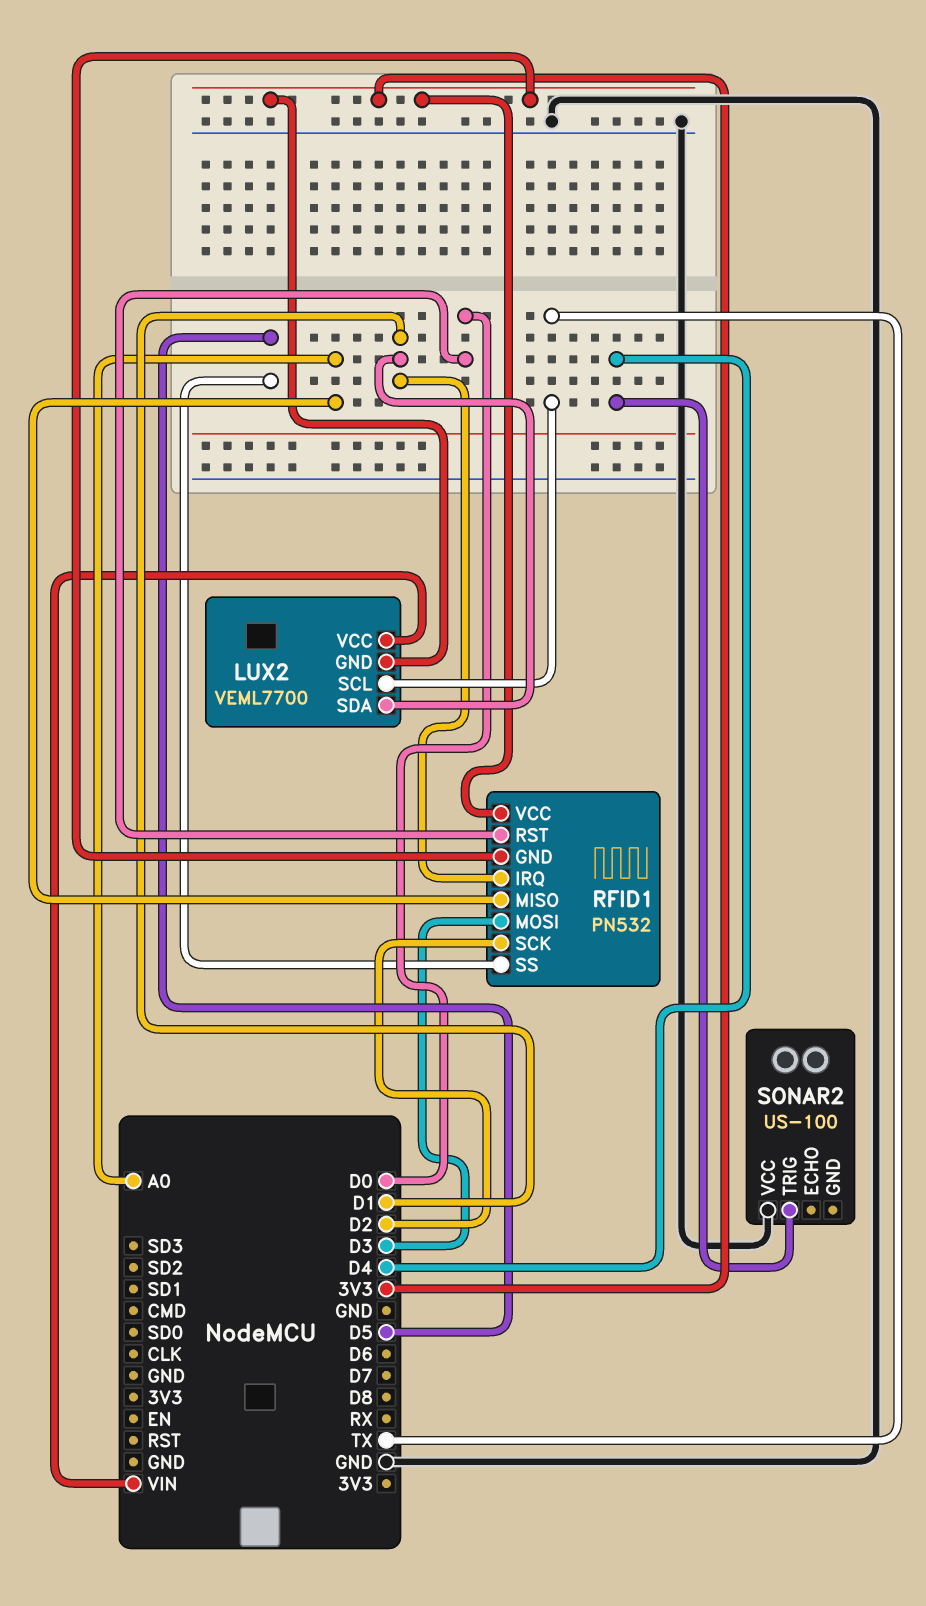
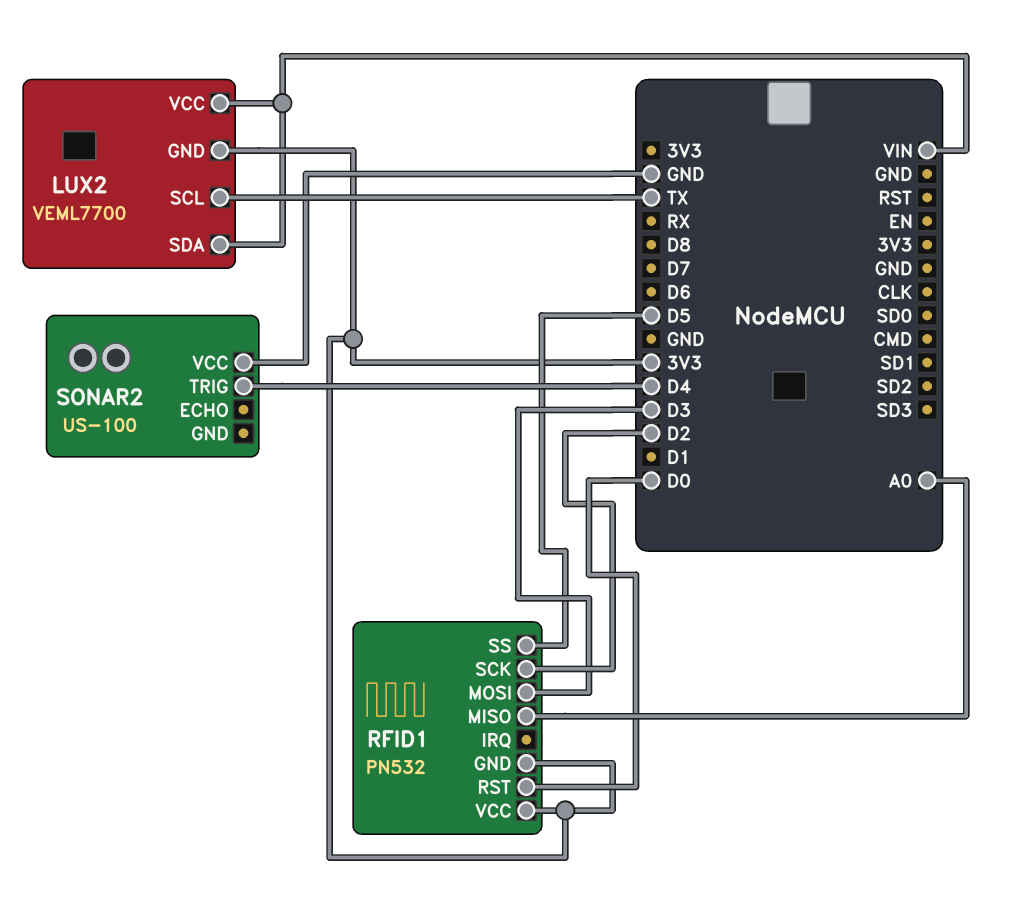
LUX2 pin SDA: D1 -> VIN
RFID1 pin IRQ: D1 -> none

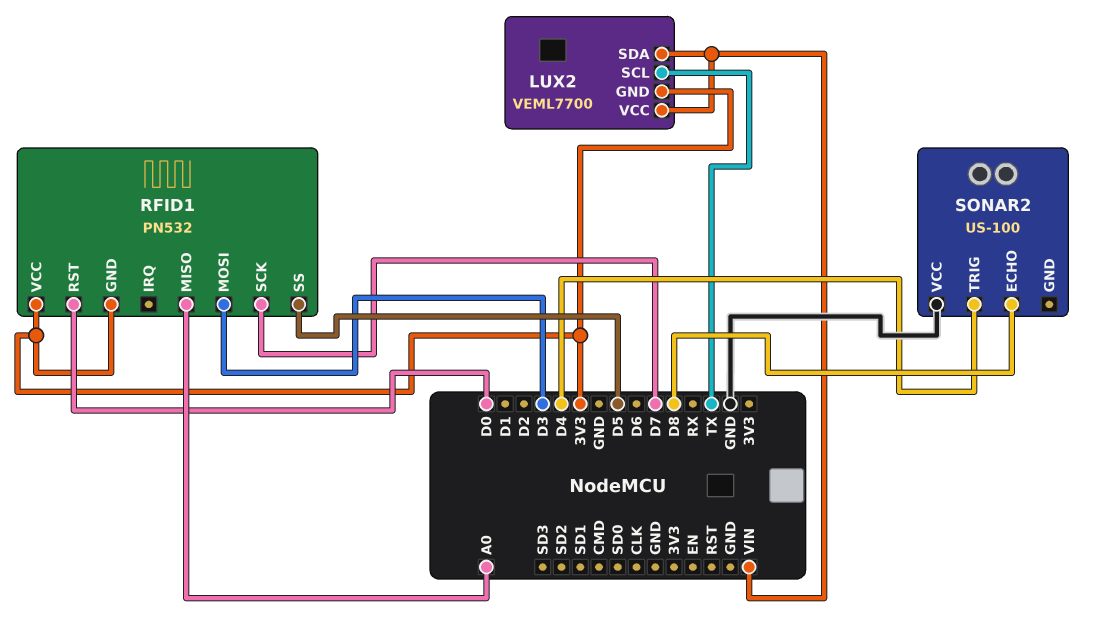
RFID1 pin SCK: D2 -> D7
SONAR2 pin ECHO: none -> D8

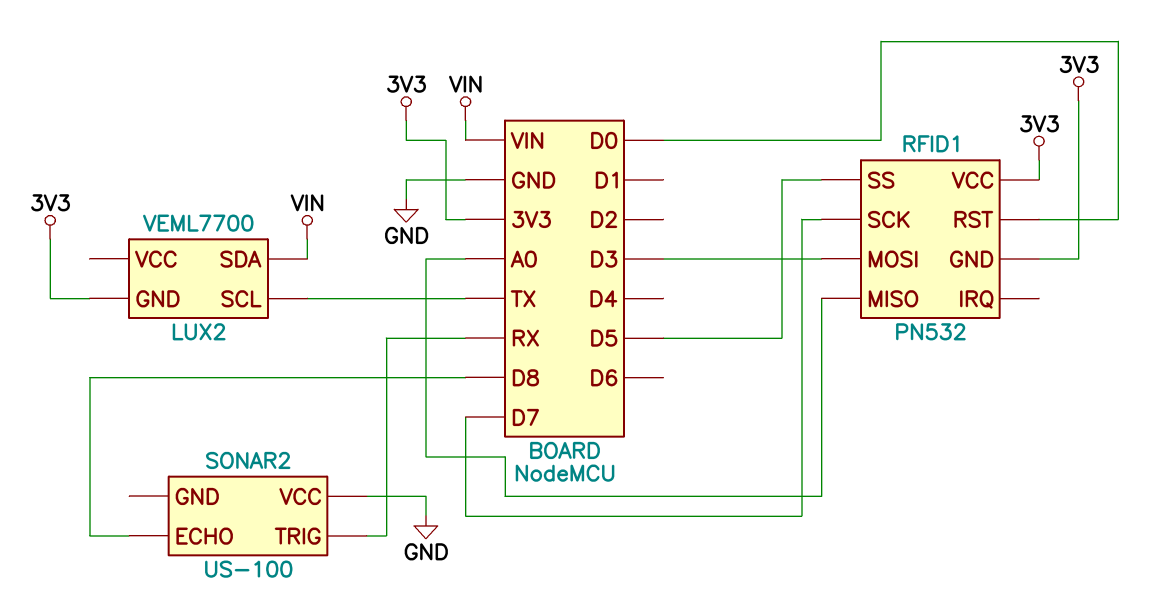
LUX2 pin VCC: VIN -> none
SONAR2 pin TRIG: D4 -> RX

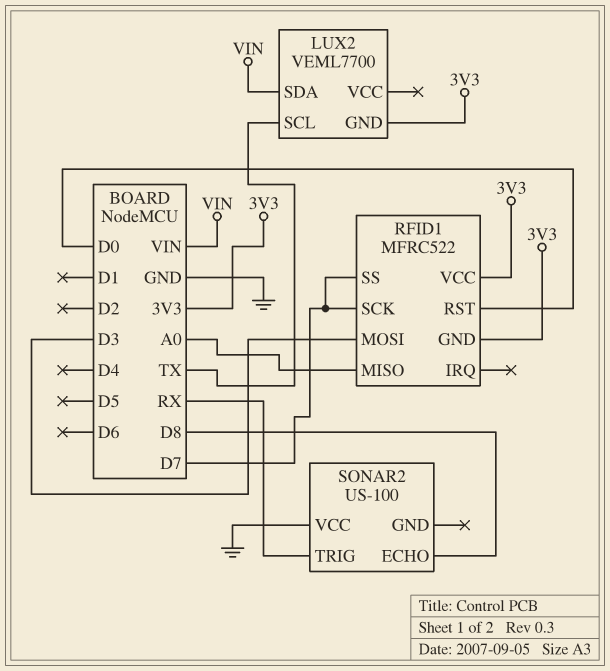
RFID1: PN532 -> MFRC522
RFID1 pin SS: D5 -> D7

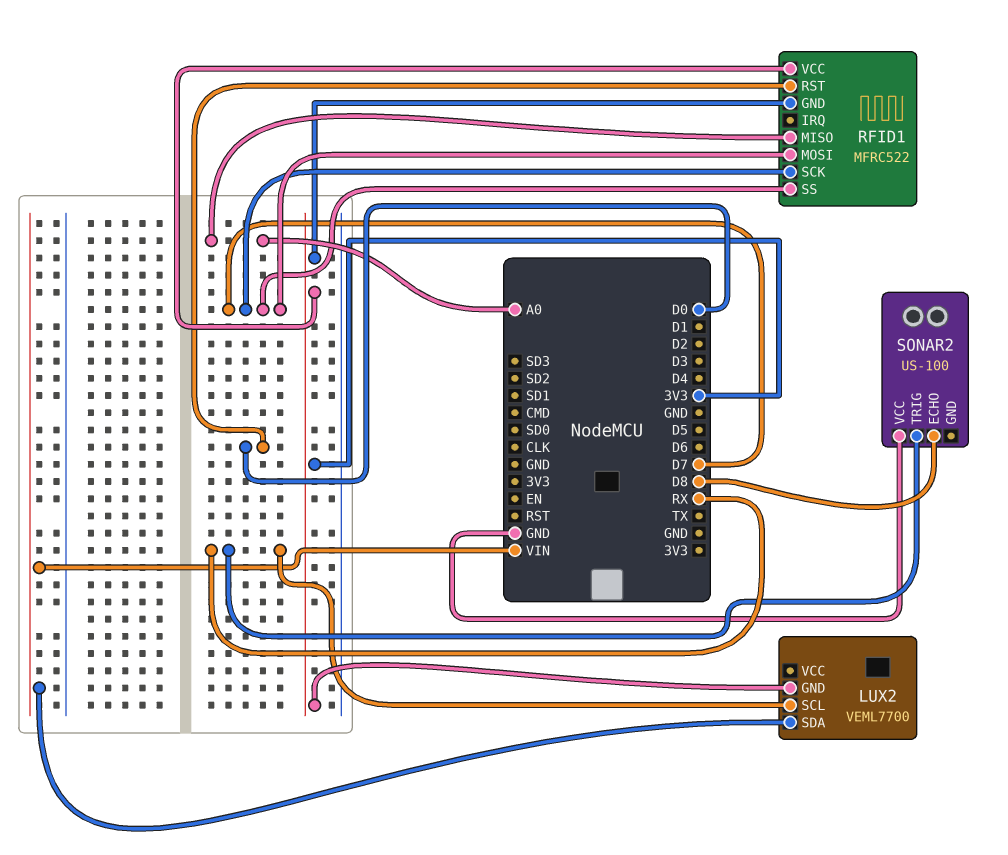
LUX2 pin SCL: TX -> RX
RFID1 pin MOSI: D3 -> D7

